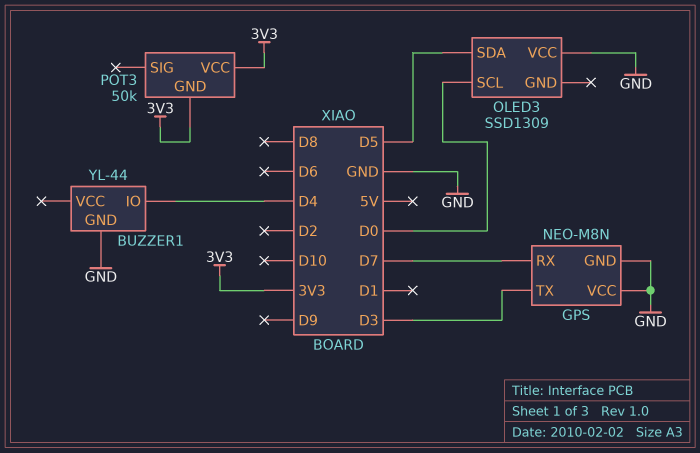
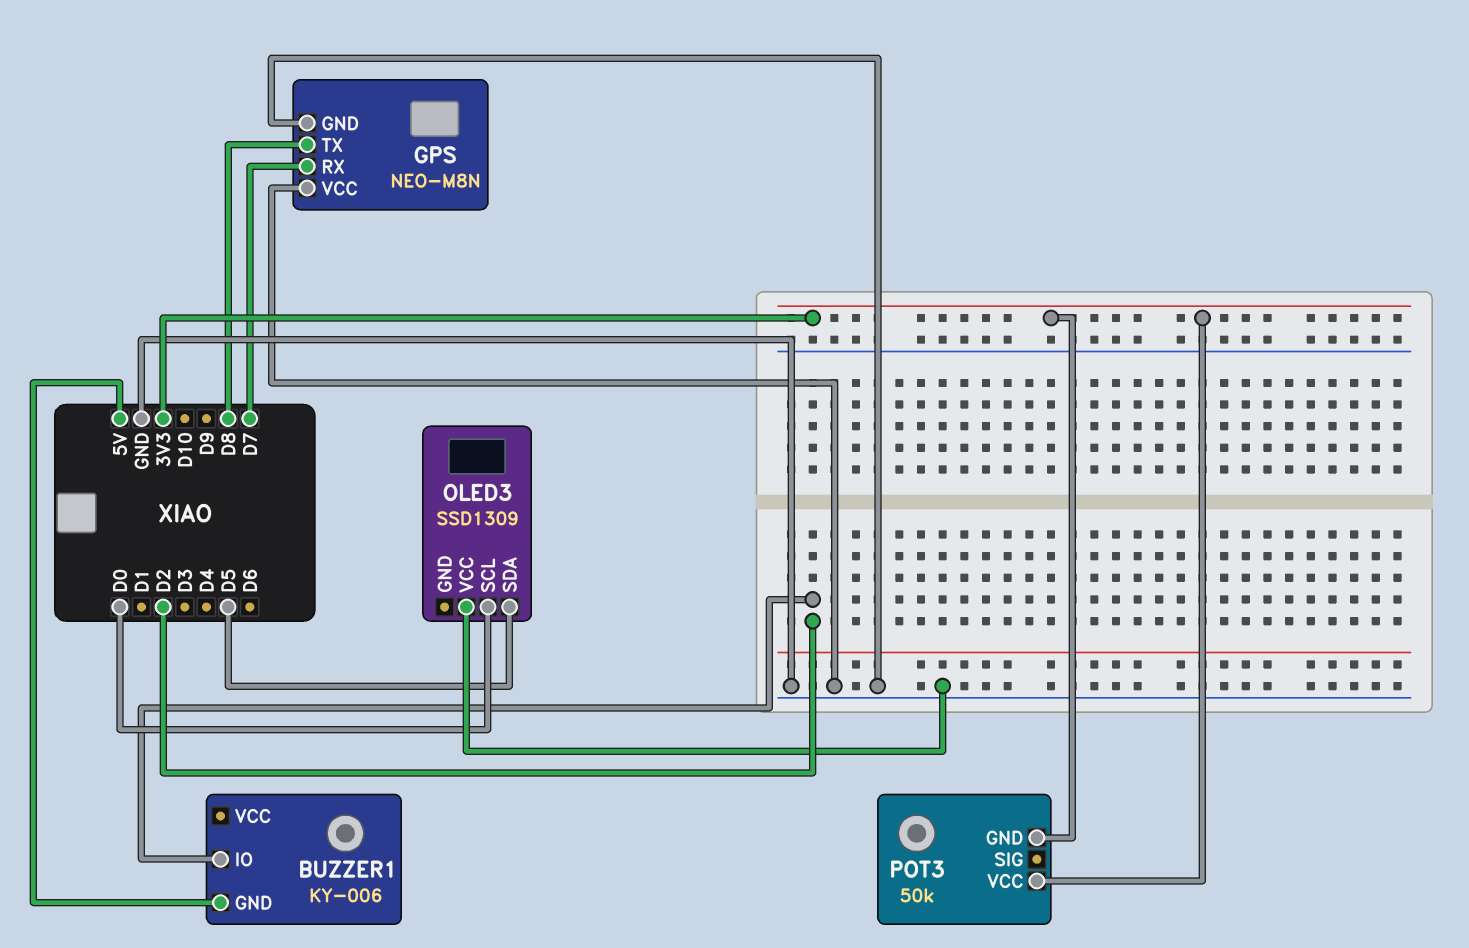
BUZZER1: YL-44 -> KY-006
BUZZER1 pin GND: GND -> 5V
BUZZER1 pin IO: D4 -> D2
GPS pin TX: D3 -> D8

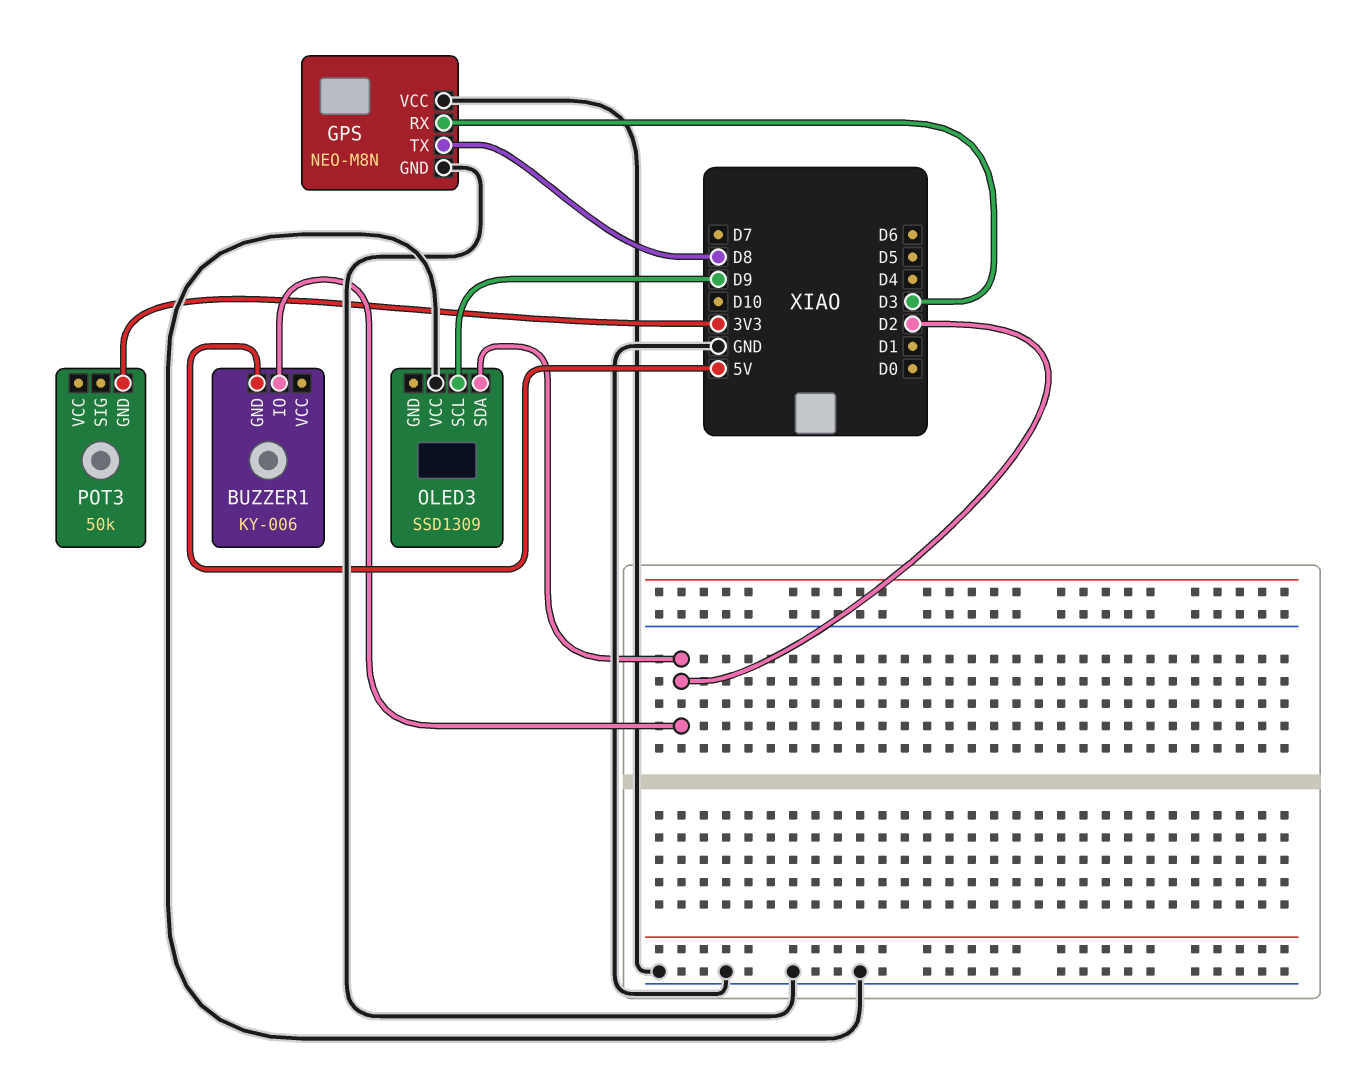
GPS pin RX: D7 -> D3
OLED3 pin SCL: D0 -> D9
OLED3 pin SDA: D5 -> D2
POT3 pin VCC: 3V3 -> none

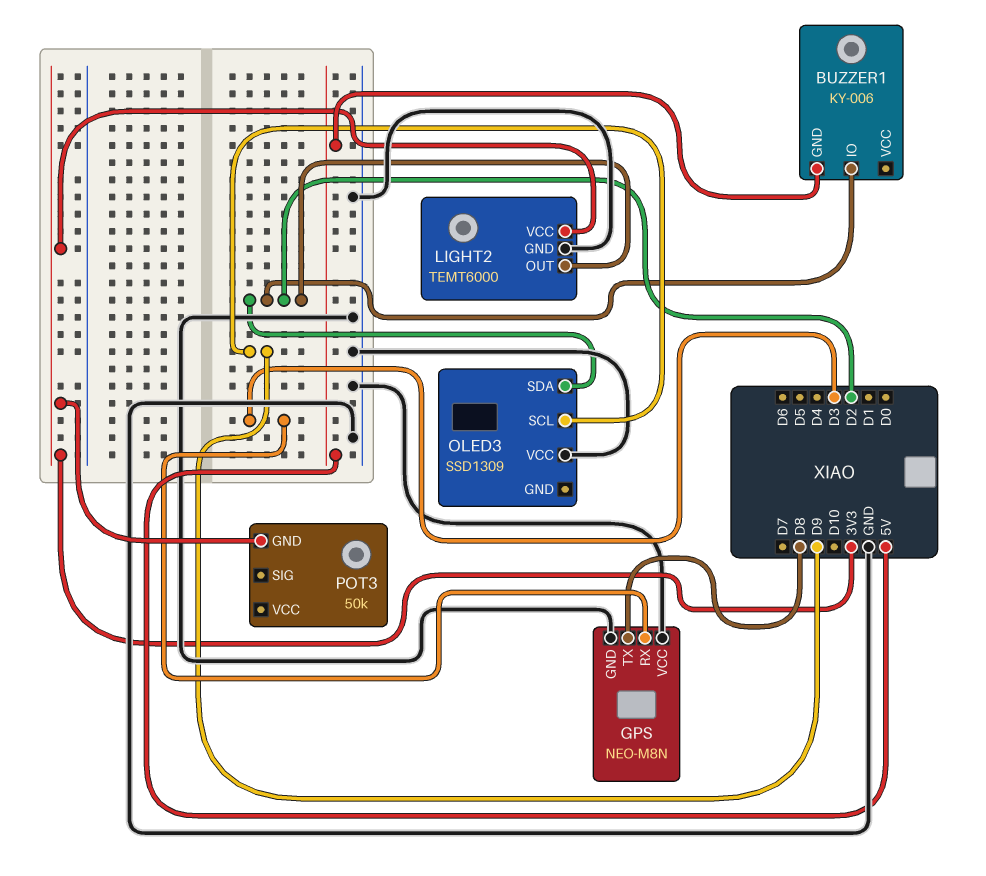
LIGHT2: none -> TEMT6000
LIGHT2 pin GND: none -> GND
LIGHT2 pin OUT: none -> D2
LIGHT2 pin VCC: none -> 3V3

